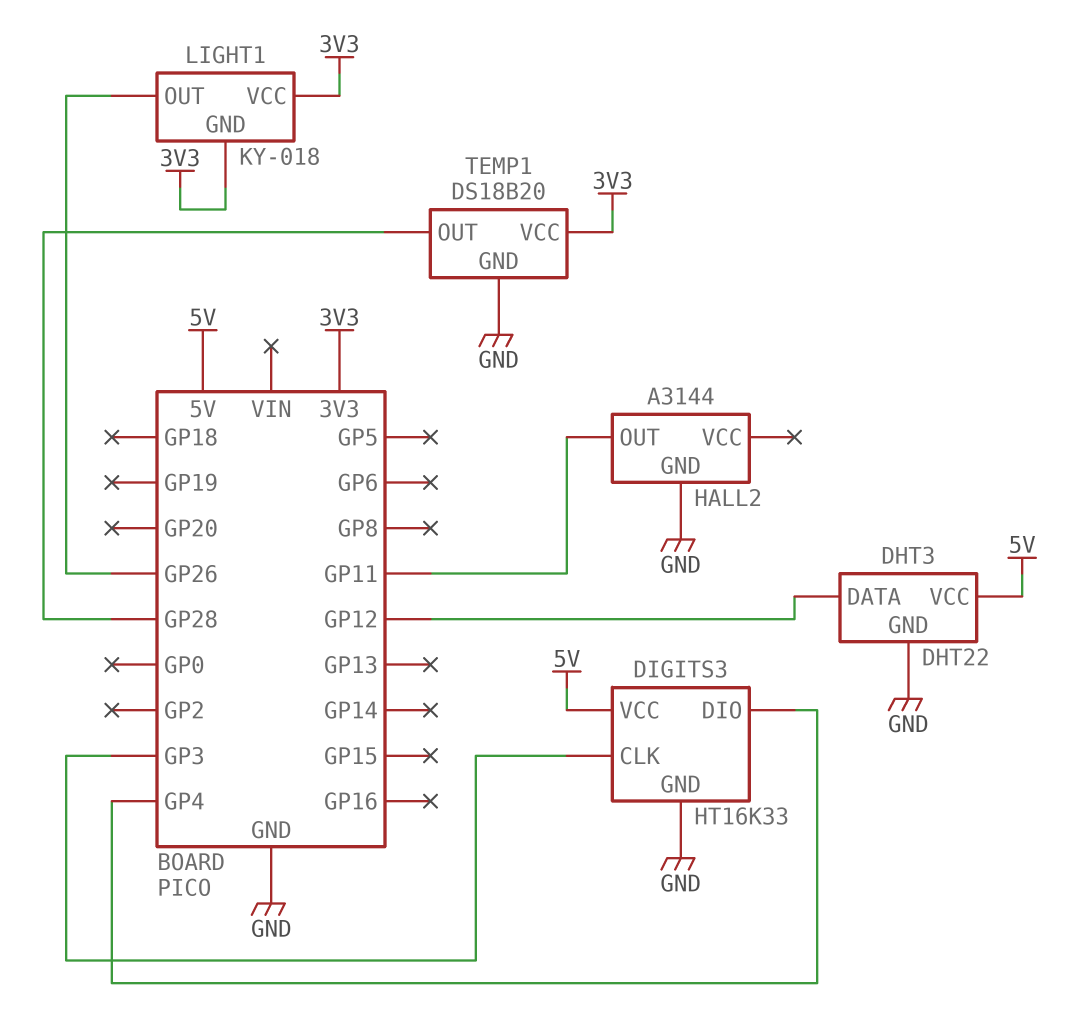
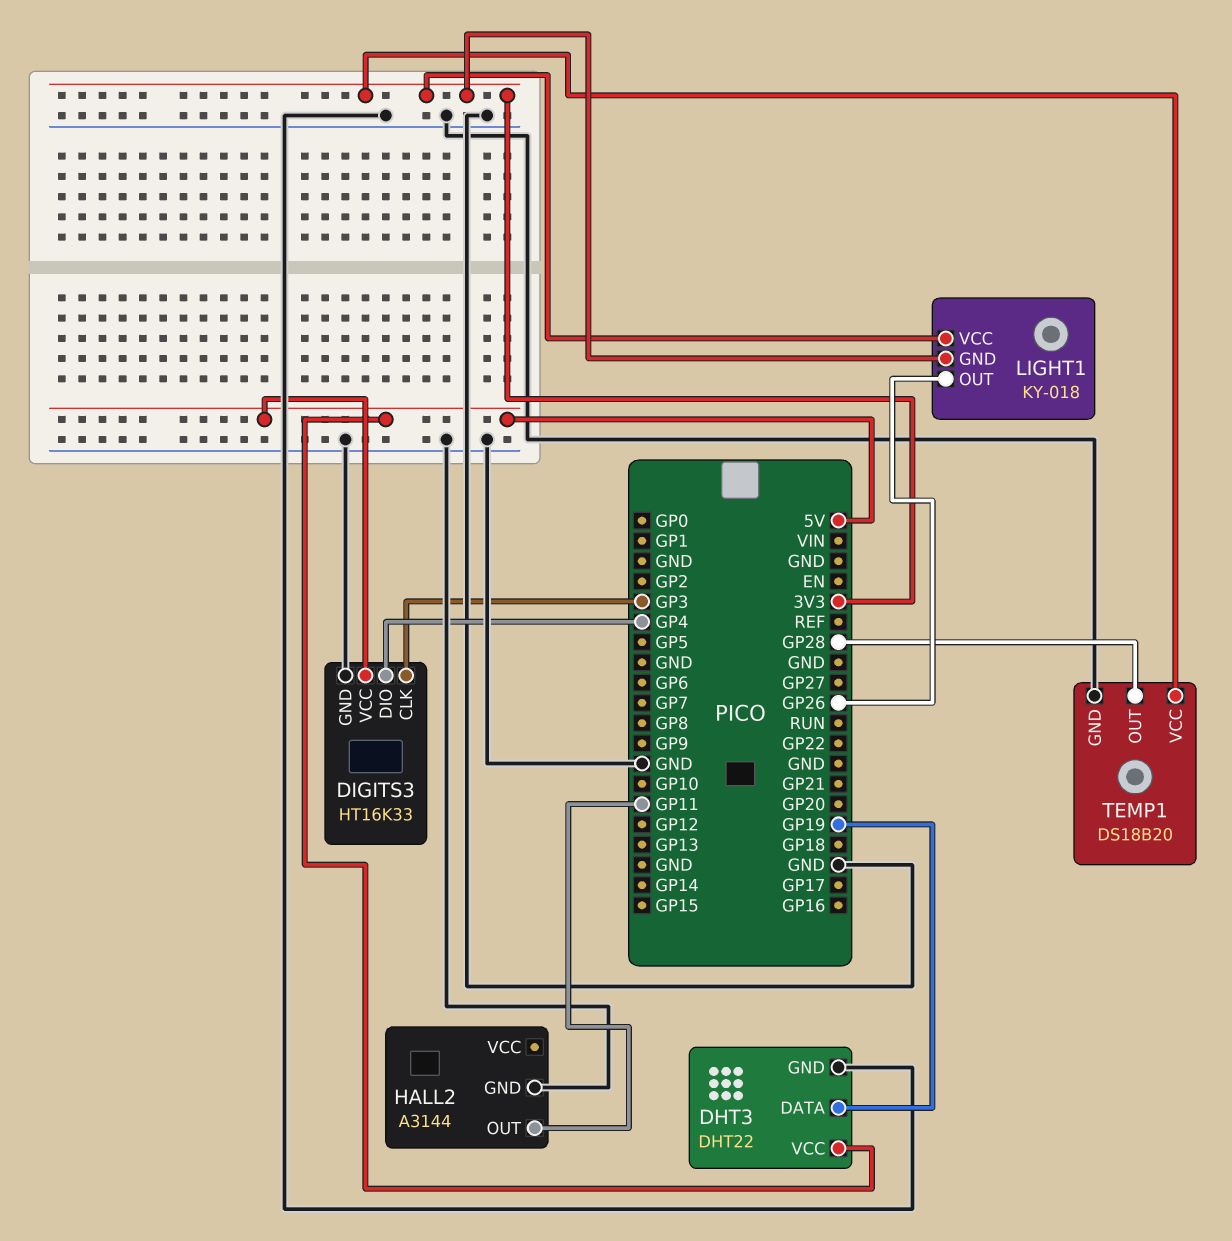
DHT3 pin DATA: GP12 -> GP19

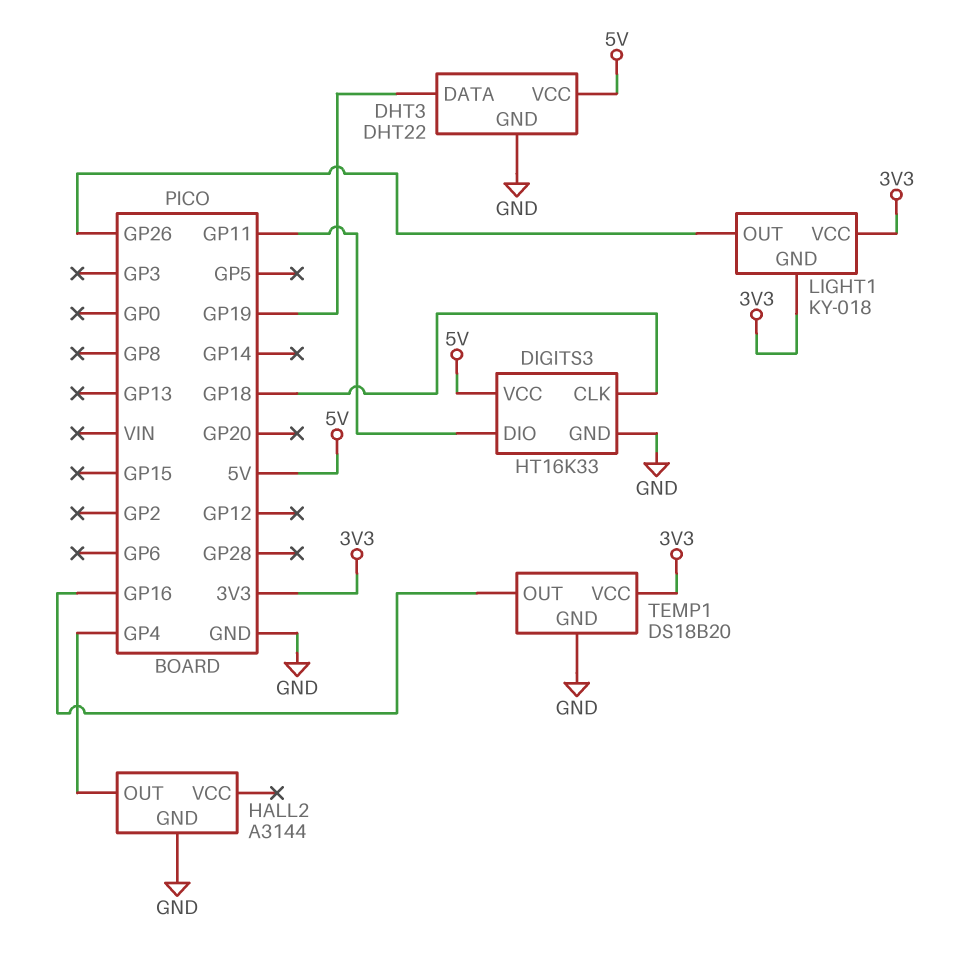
DIGITS3 pin CLK: GP3 -> GP18
DIGITS3 pin DIO: GP4 -> GP11
HALL2 pin OUT: GP11 -> GP4
TEMP1 pin OUT: GP28 -> GP16

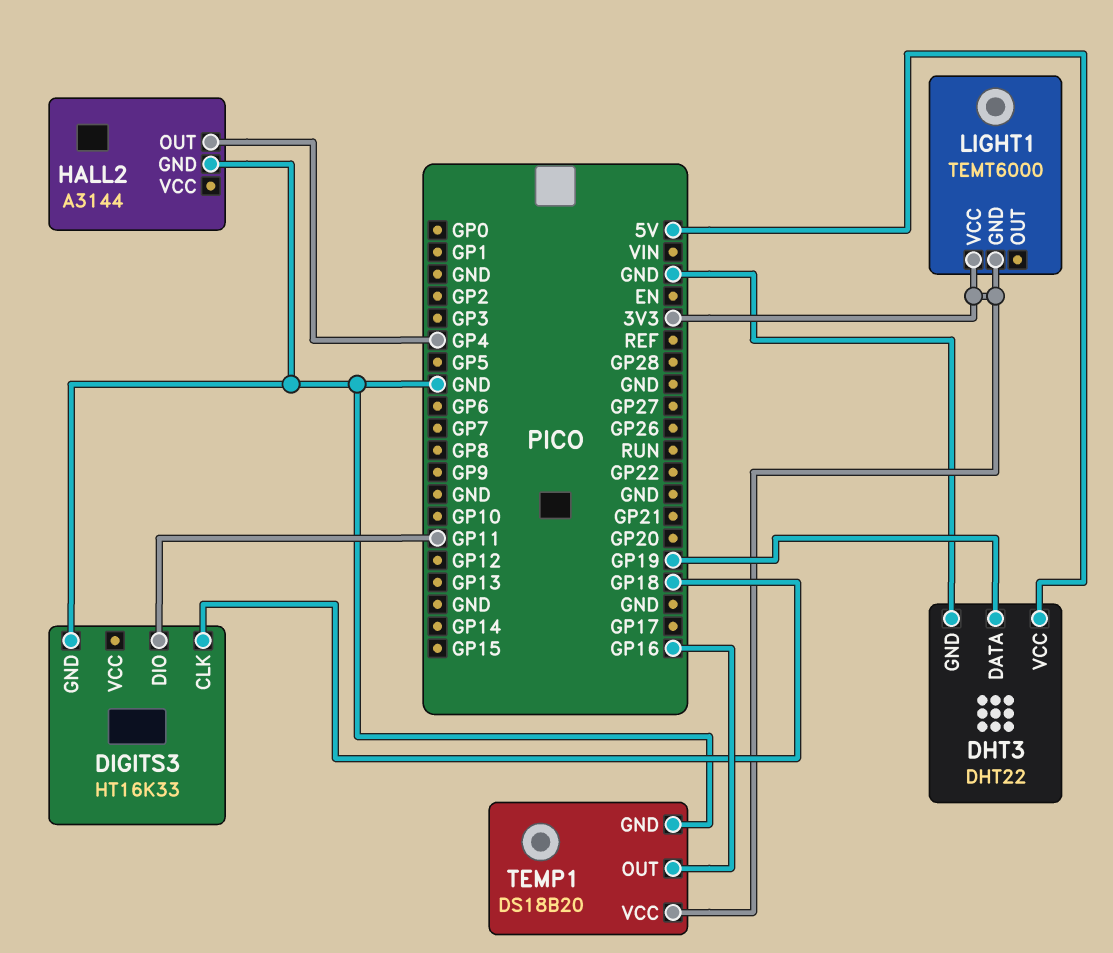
DIGITS3 pin VCC: 5V -> none
LIGHT1: KY-018 -> TEMT6000
LIGHT1 pin OUT: GP26 -> none

